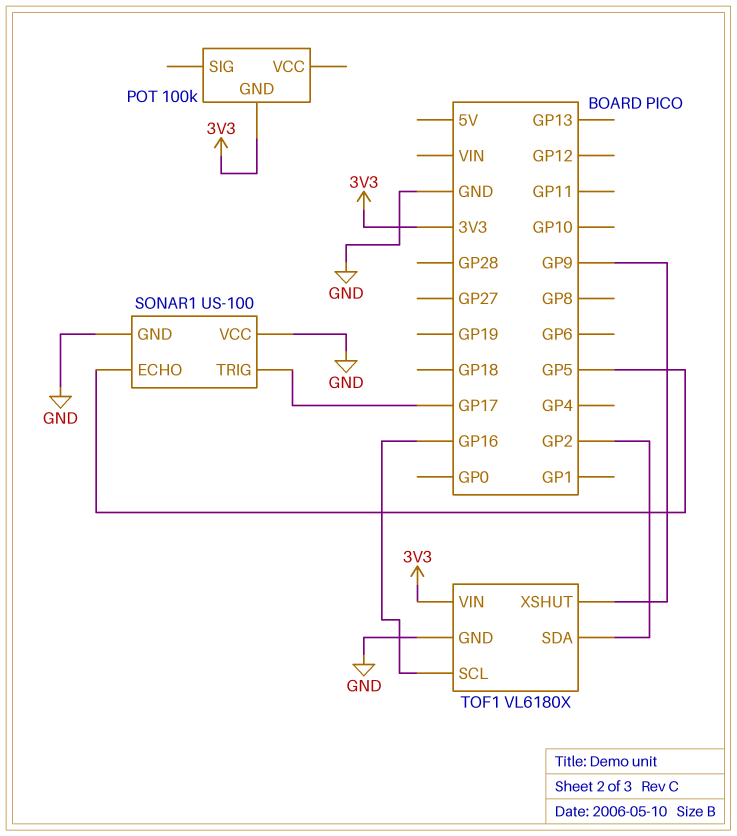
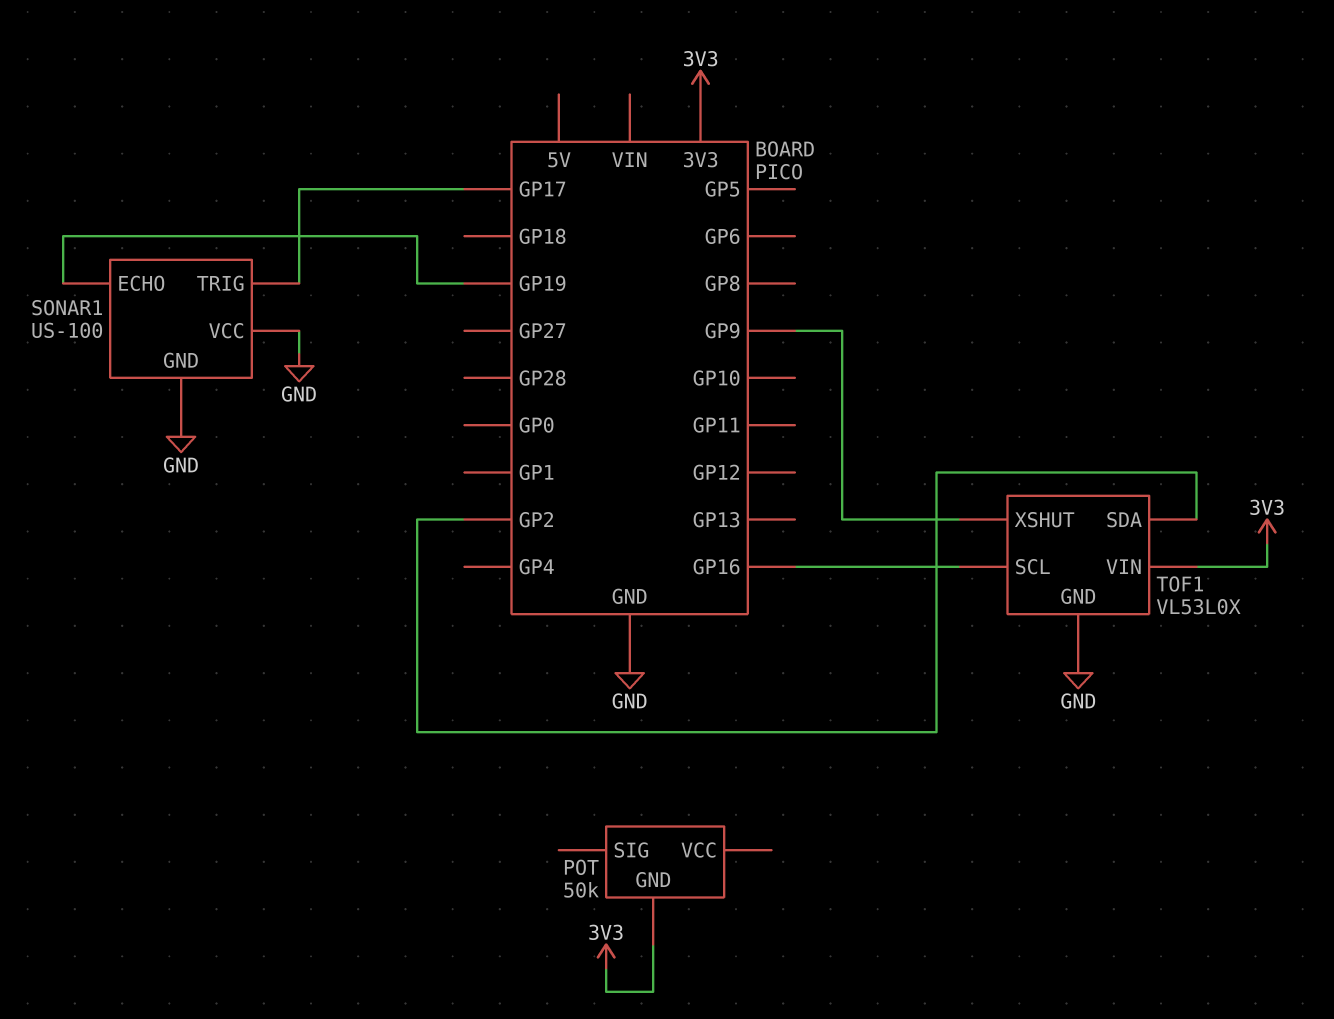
POT: 100k -> 50k
SONAR1 pin ECHO: GP5 -> GP19
TOF1: VL6180X -> VL53L0X

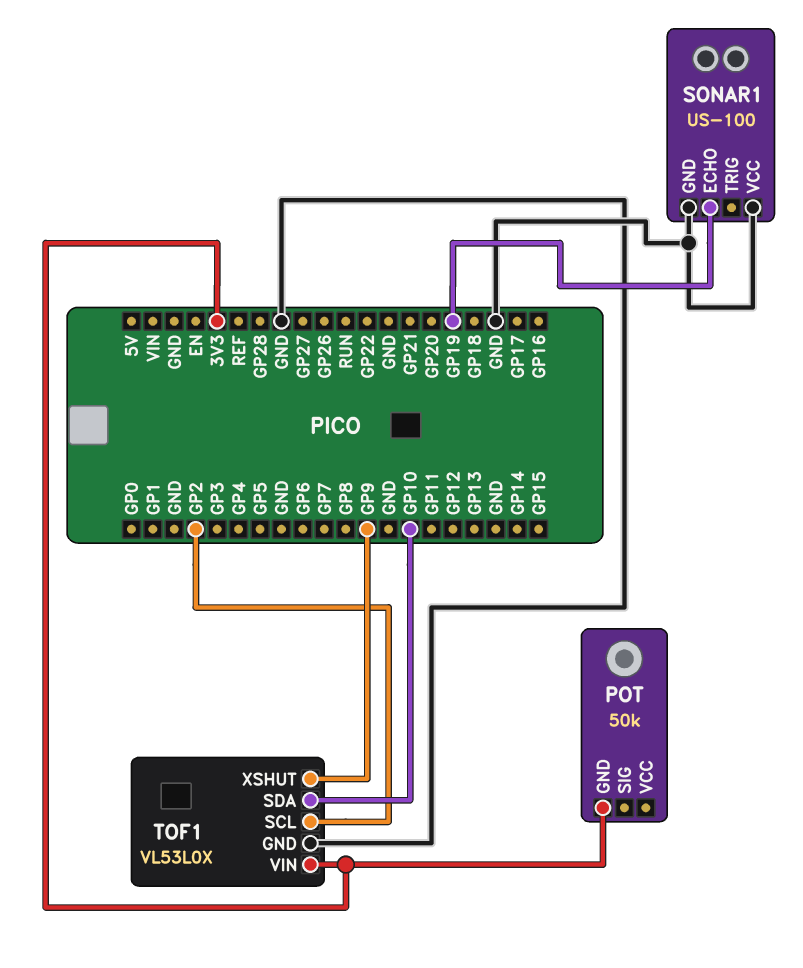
SONAR1 pin TRIG: GP17 -> none
TOF1 pin SCL: GP16 -> GP2
TOF1 pin SDA: GP2 -> GP10

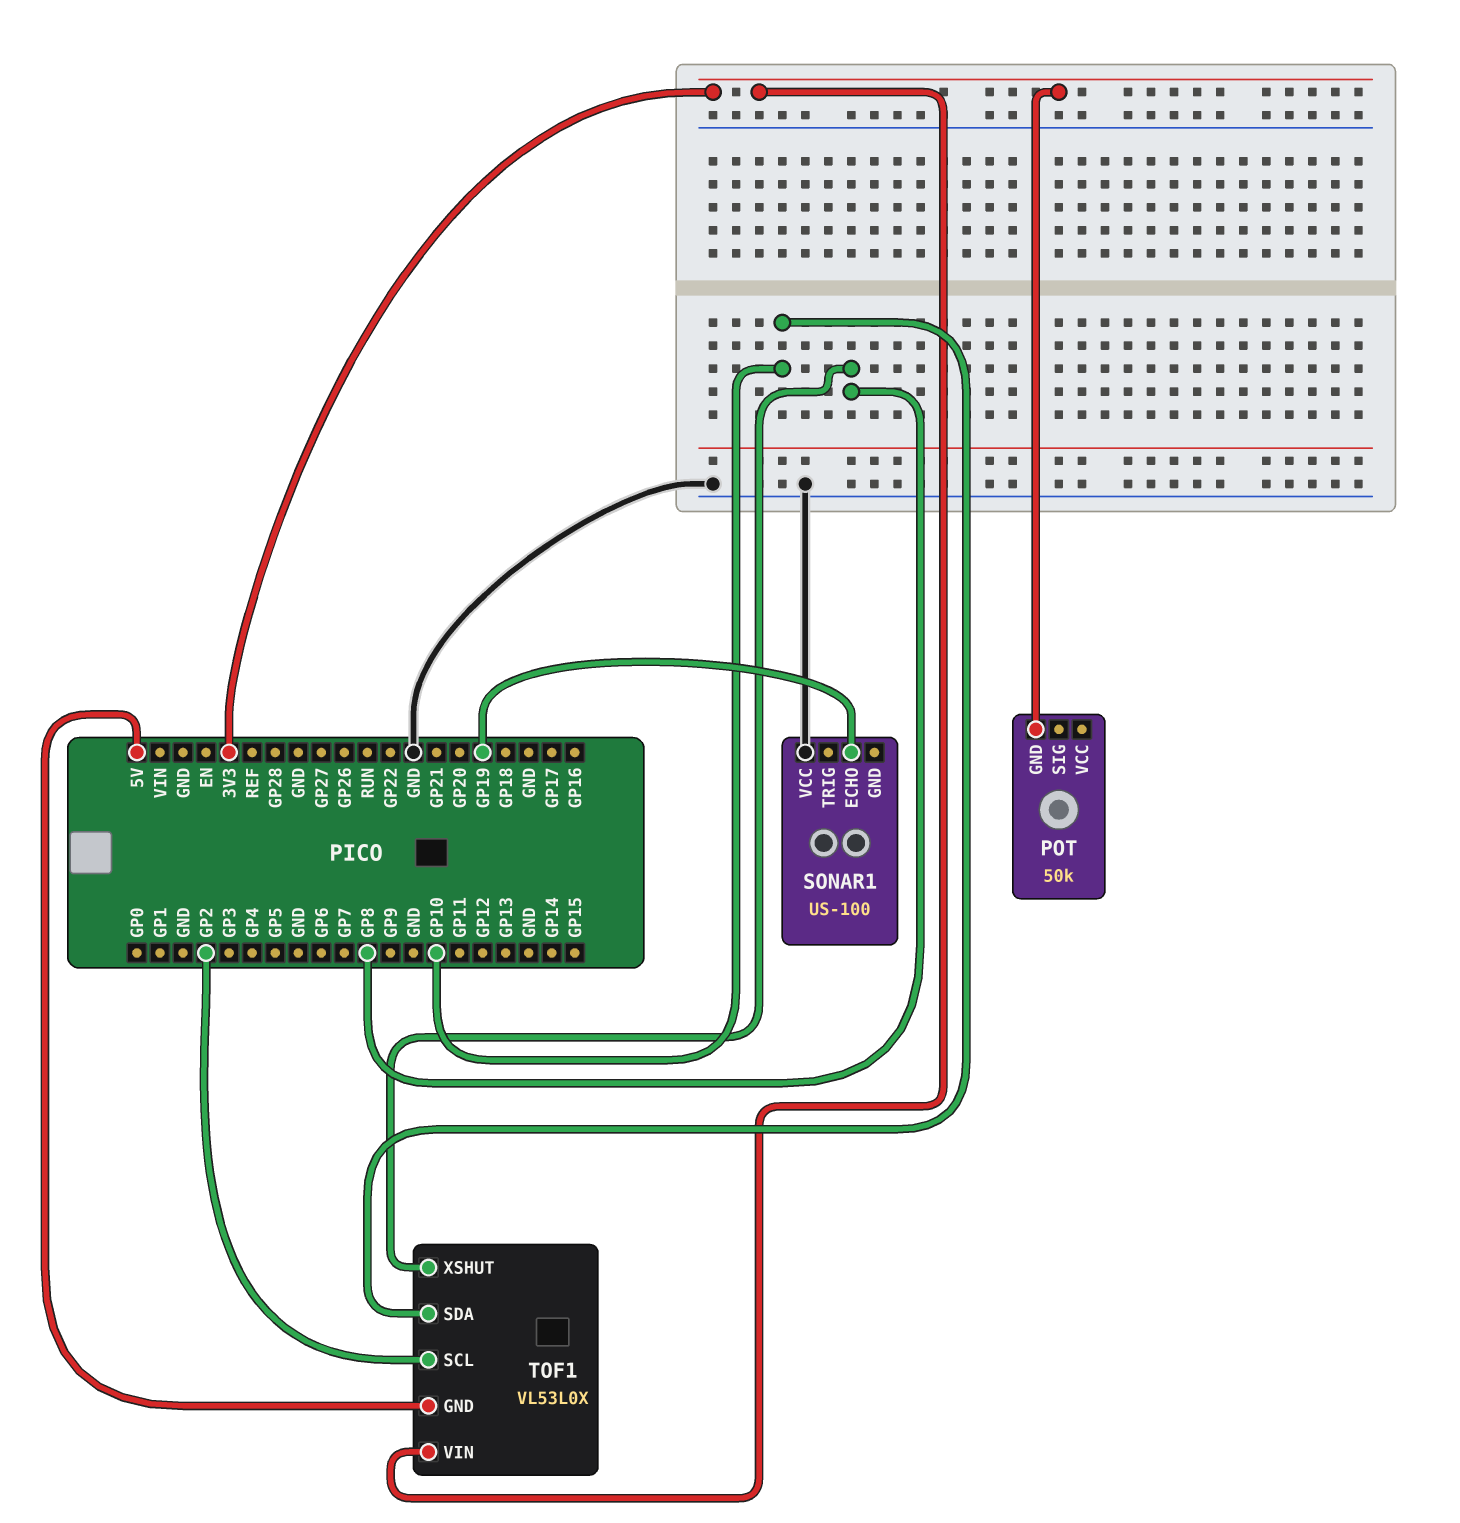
SONAR1 pin GND: GND -> none
TOF1 pin GND: GND -> 5V
TOF1 pin XSHUT: GP9 -> GP8

